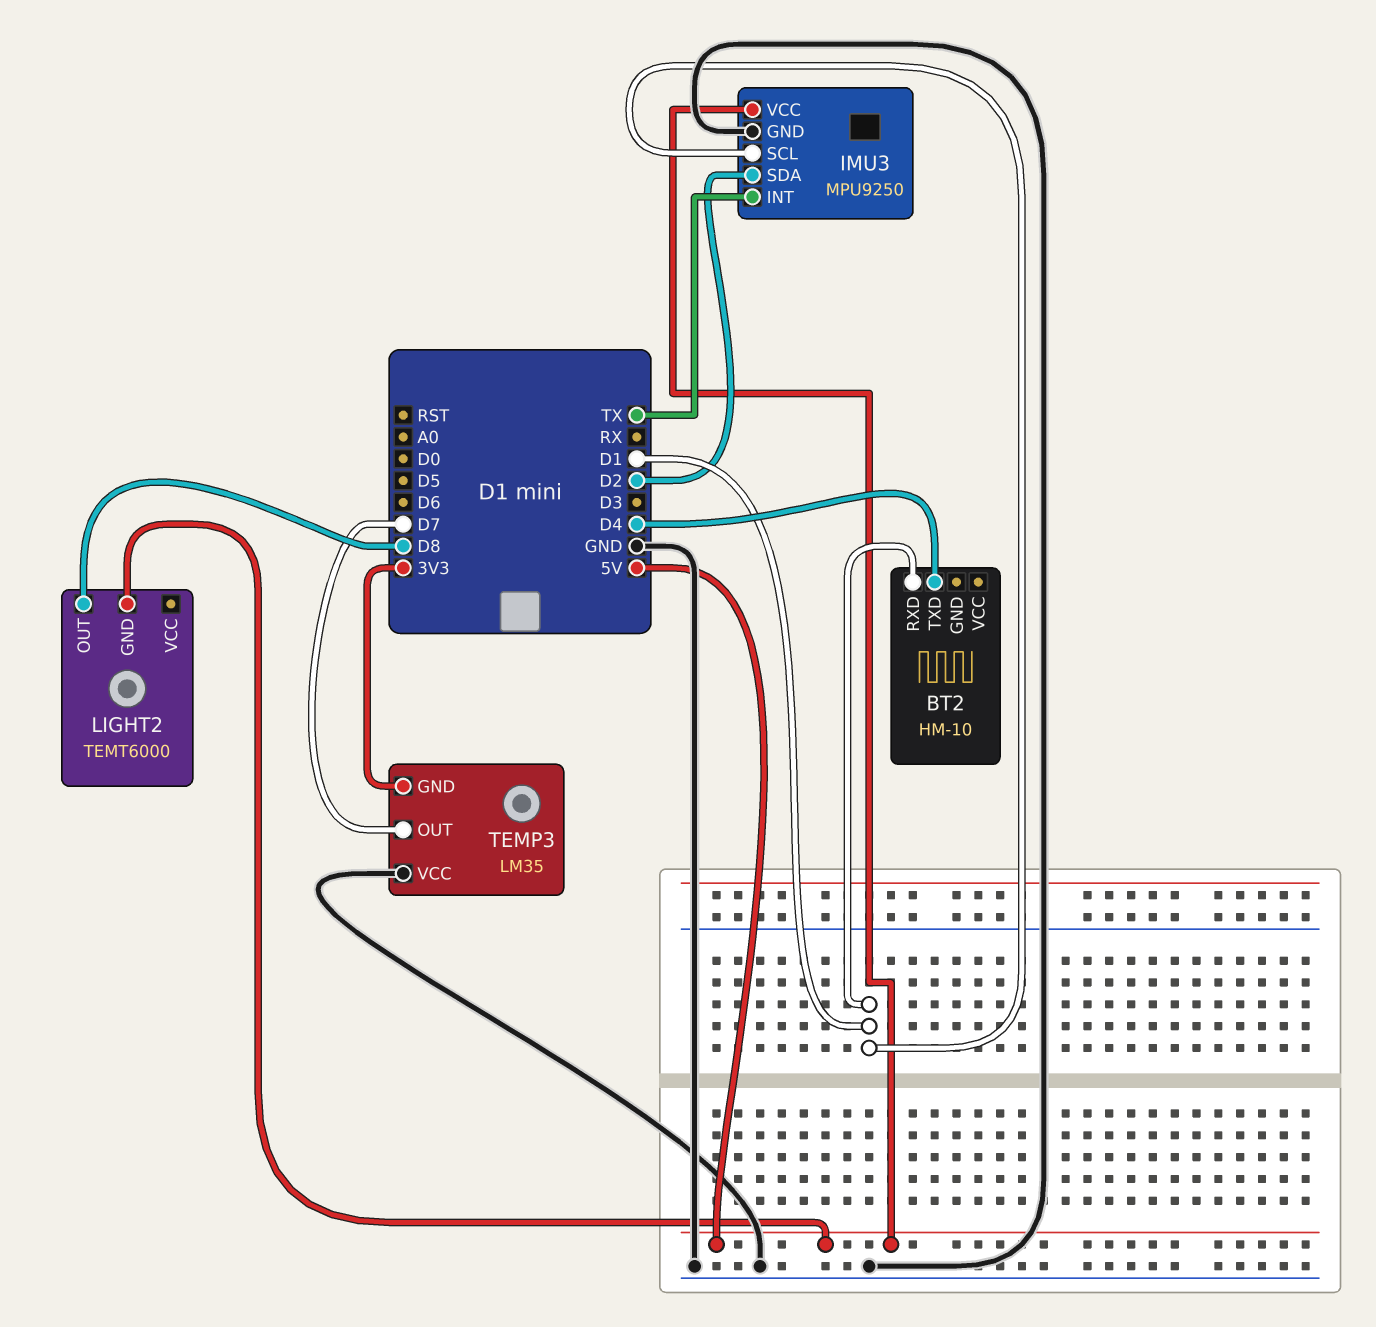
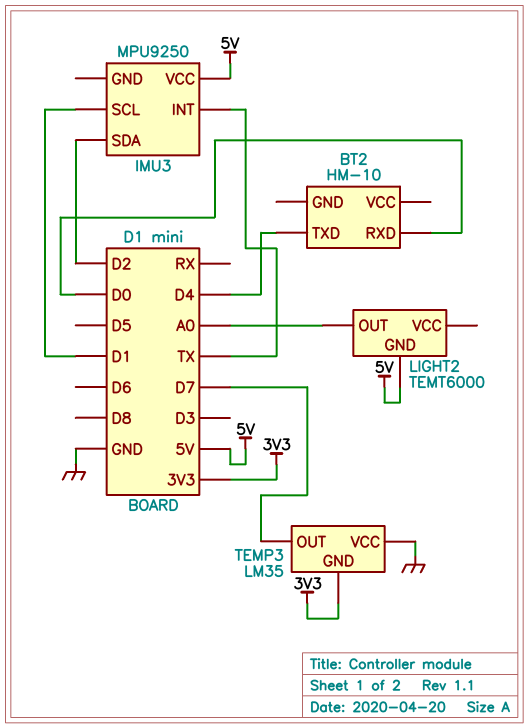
BT2 pin RXD: D1 -> D0
IMU3 pin GND: GND -> none
LIGHT2 pin OUT: D8 -> A0

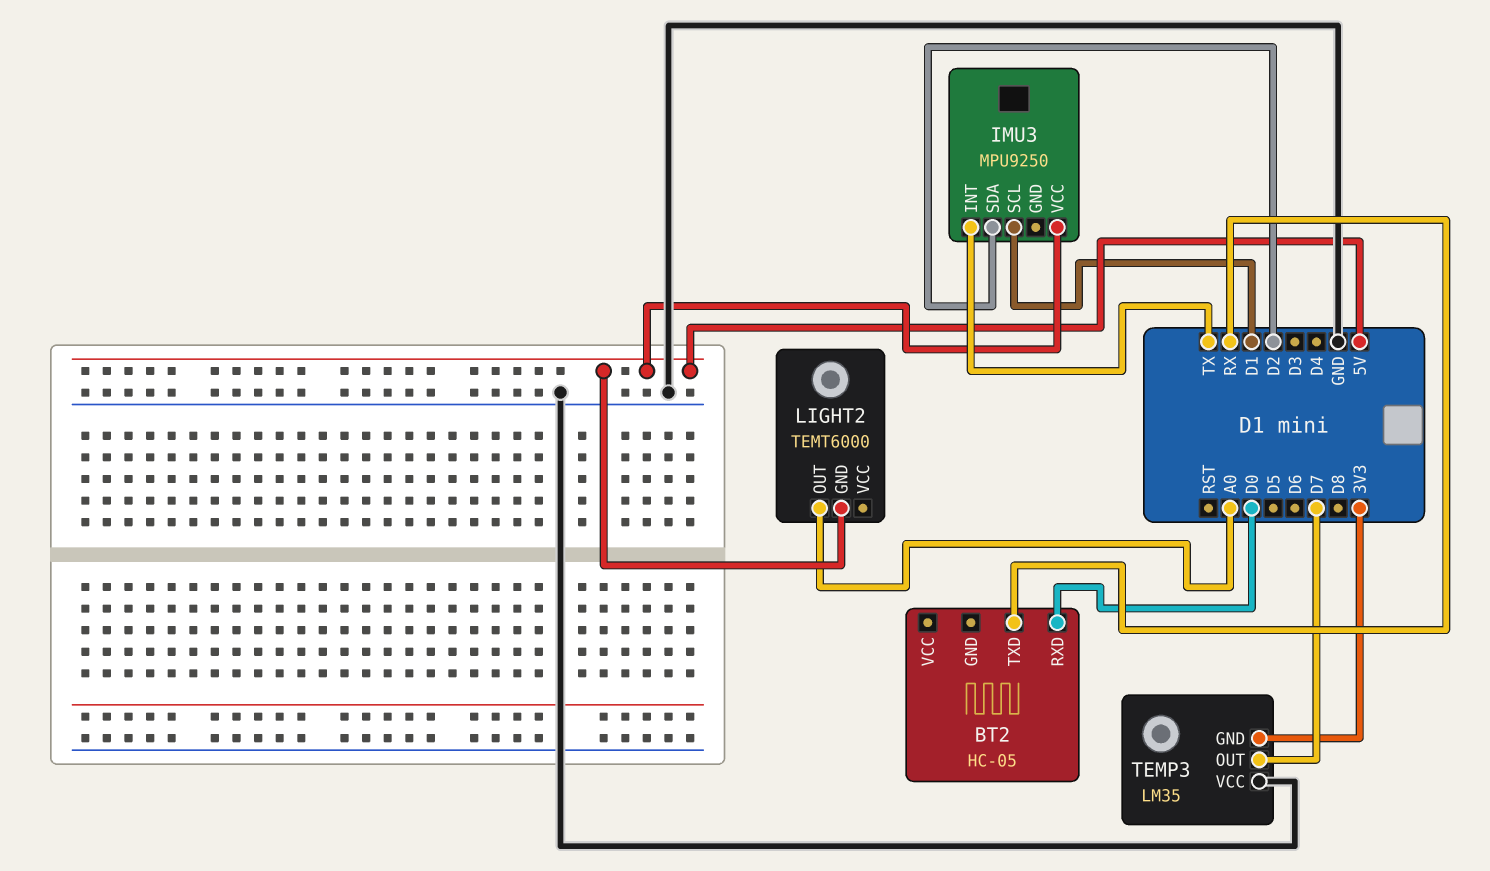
BT2: HM-10 -> HC-05
BT2 pin TXD: D4 -> RX

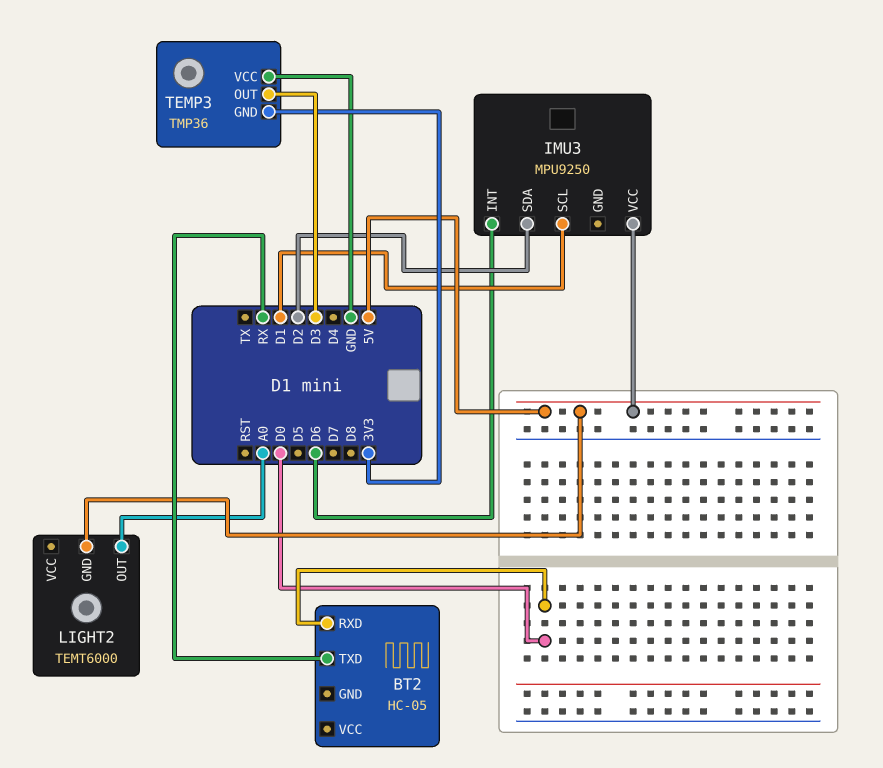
IMU3 pin INT: TX -> D6
TEMP3: LM35 -> TMP36
TEMP3 pin OUT: D7 -> D3

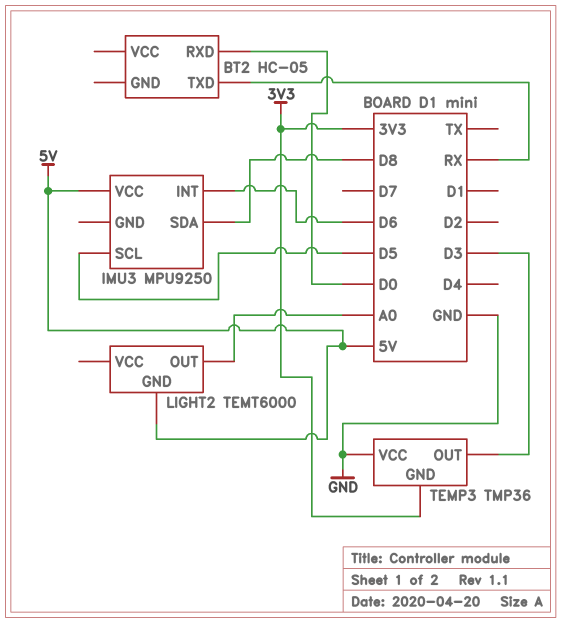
IMU3 pin SCL: D1 -> D5
IMU3 pin SDA: D2 -> D8

